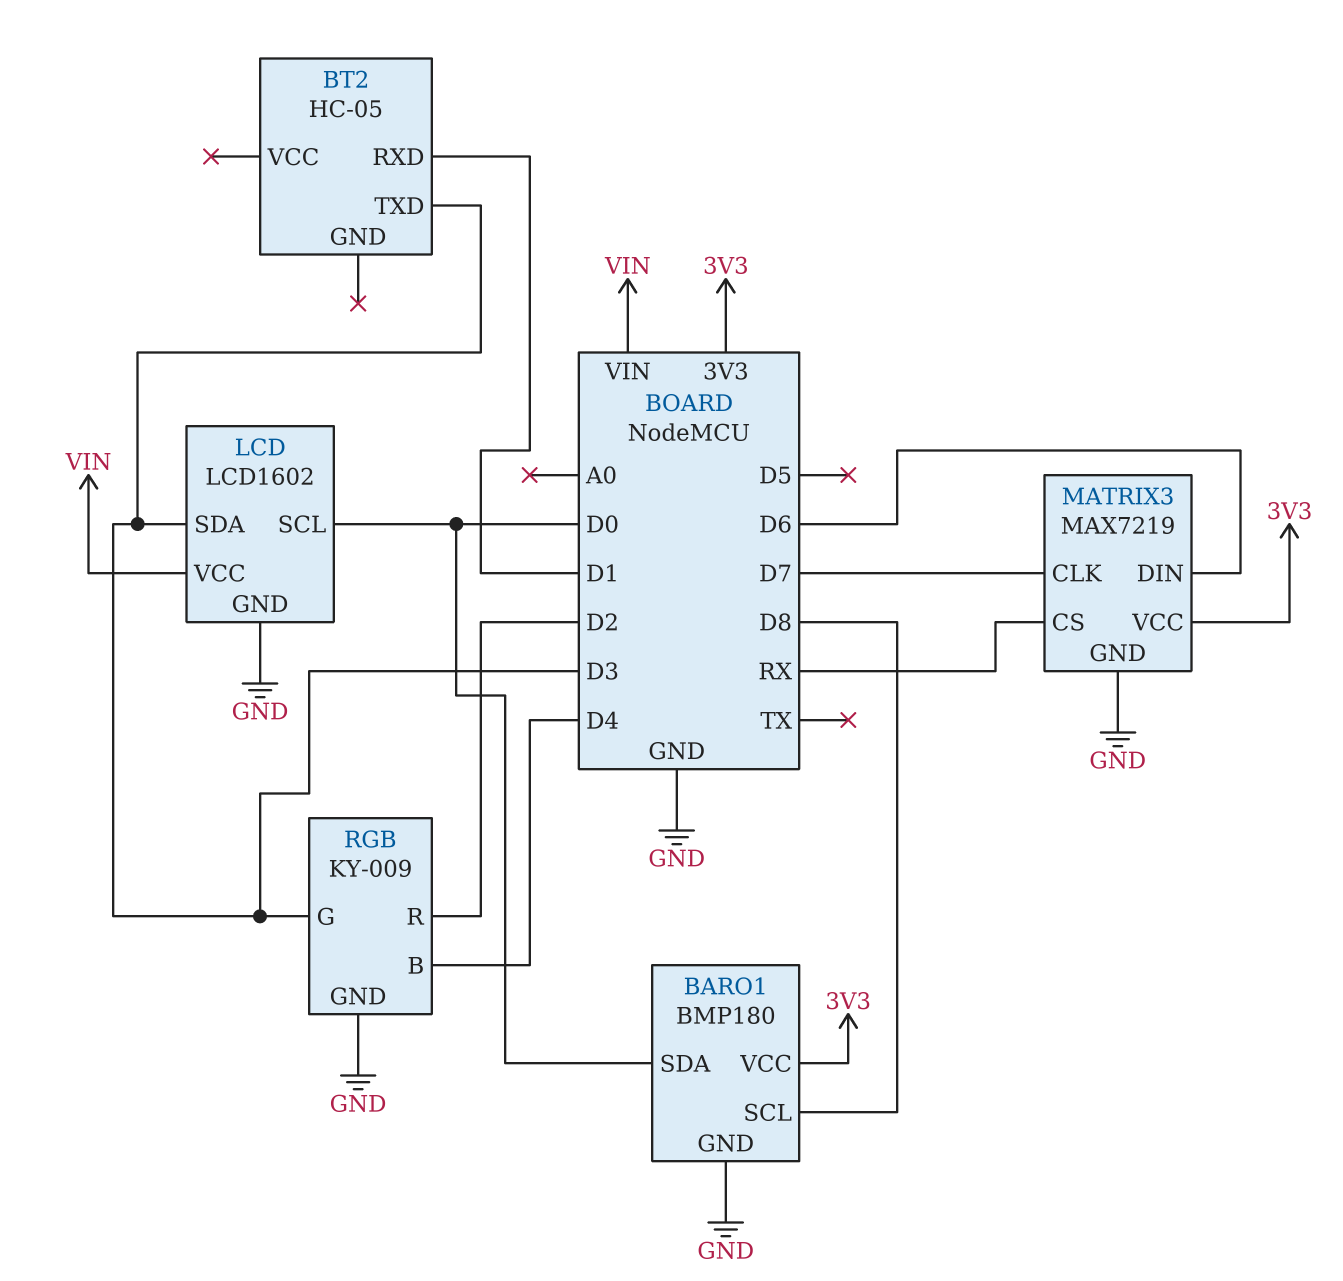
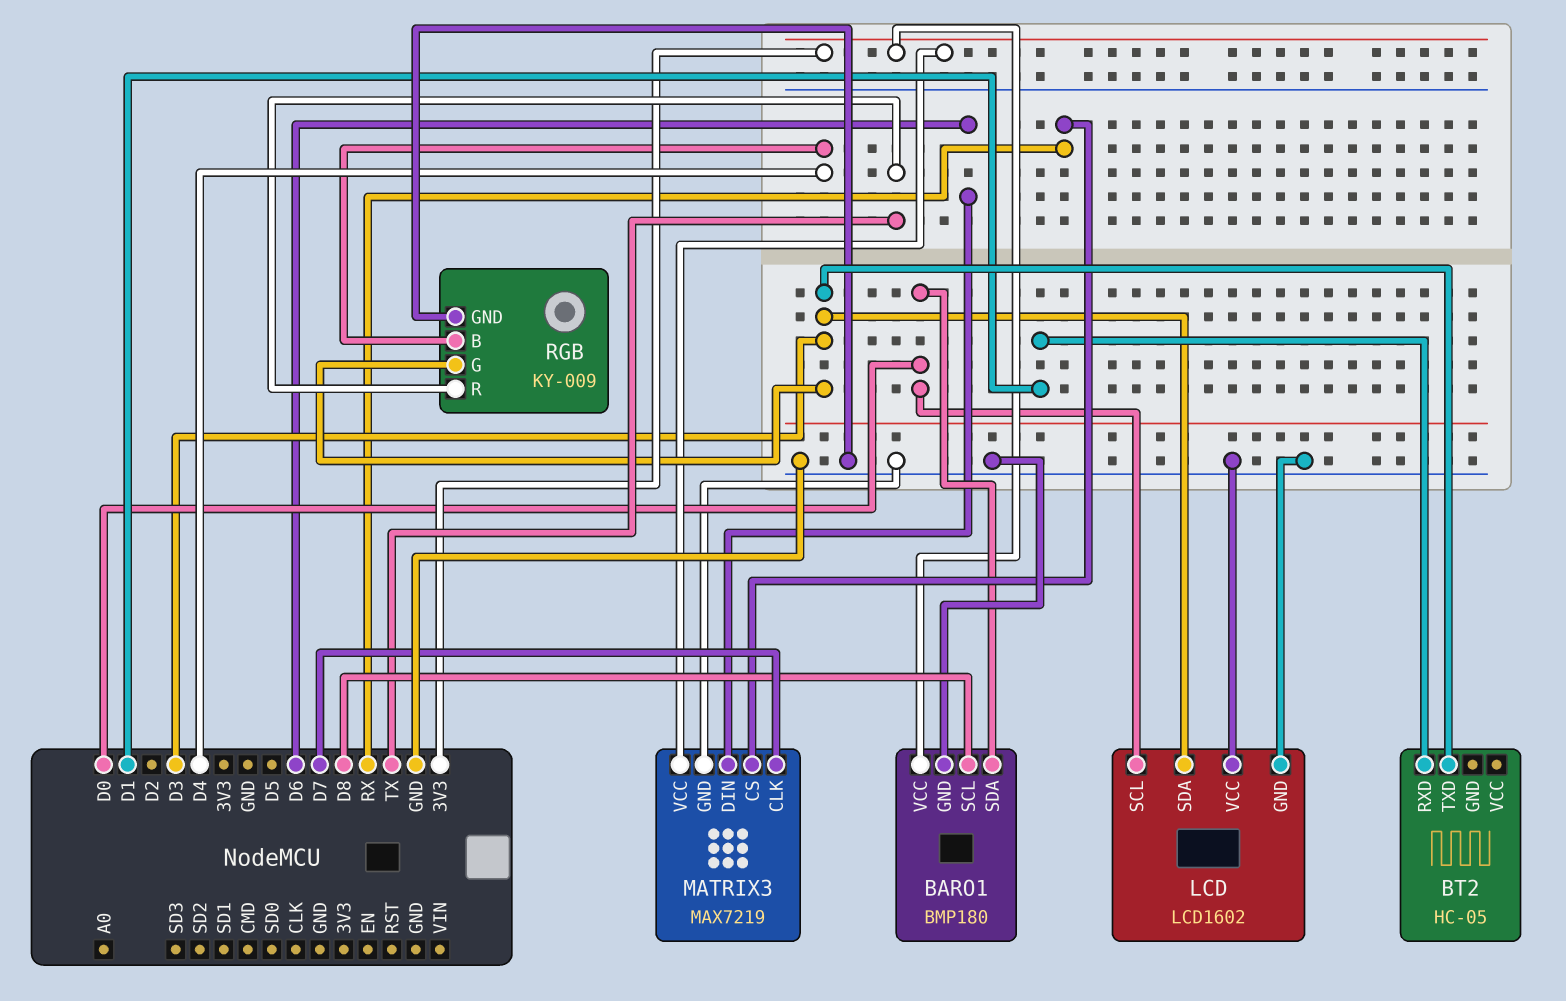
LCD pin VCC: VIN -> GND
RGB pin R: D2 -> TX

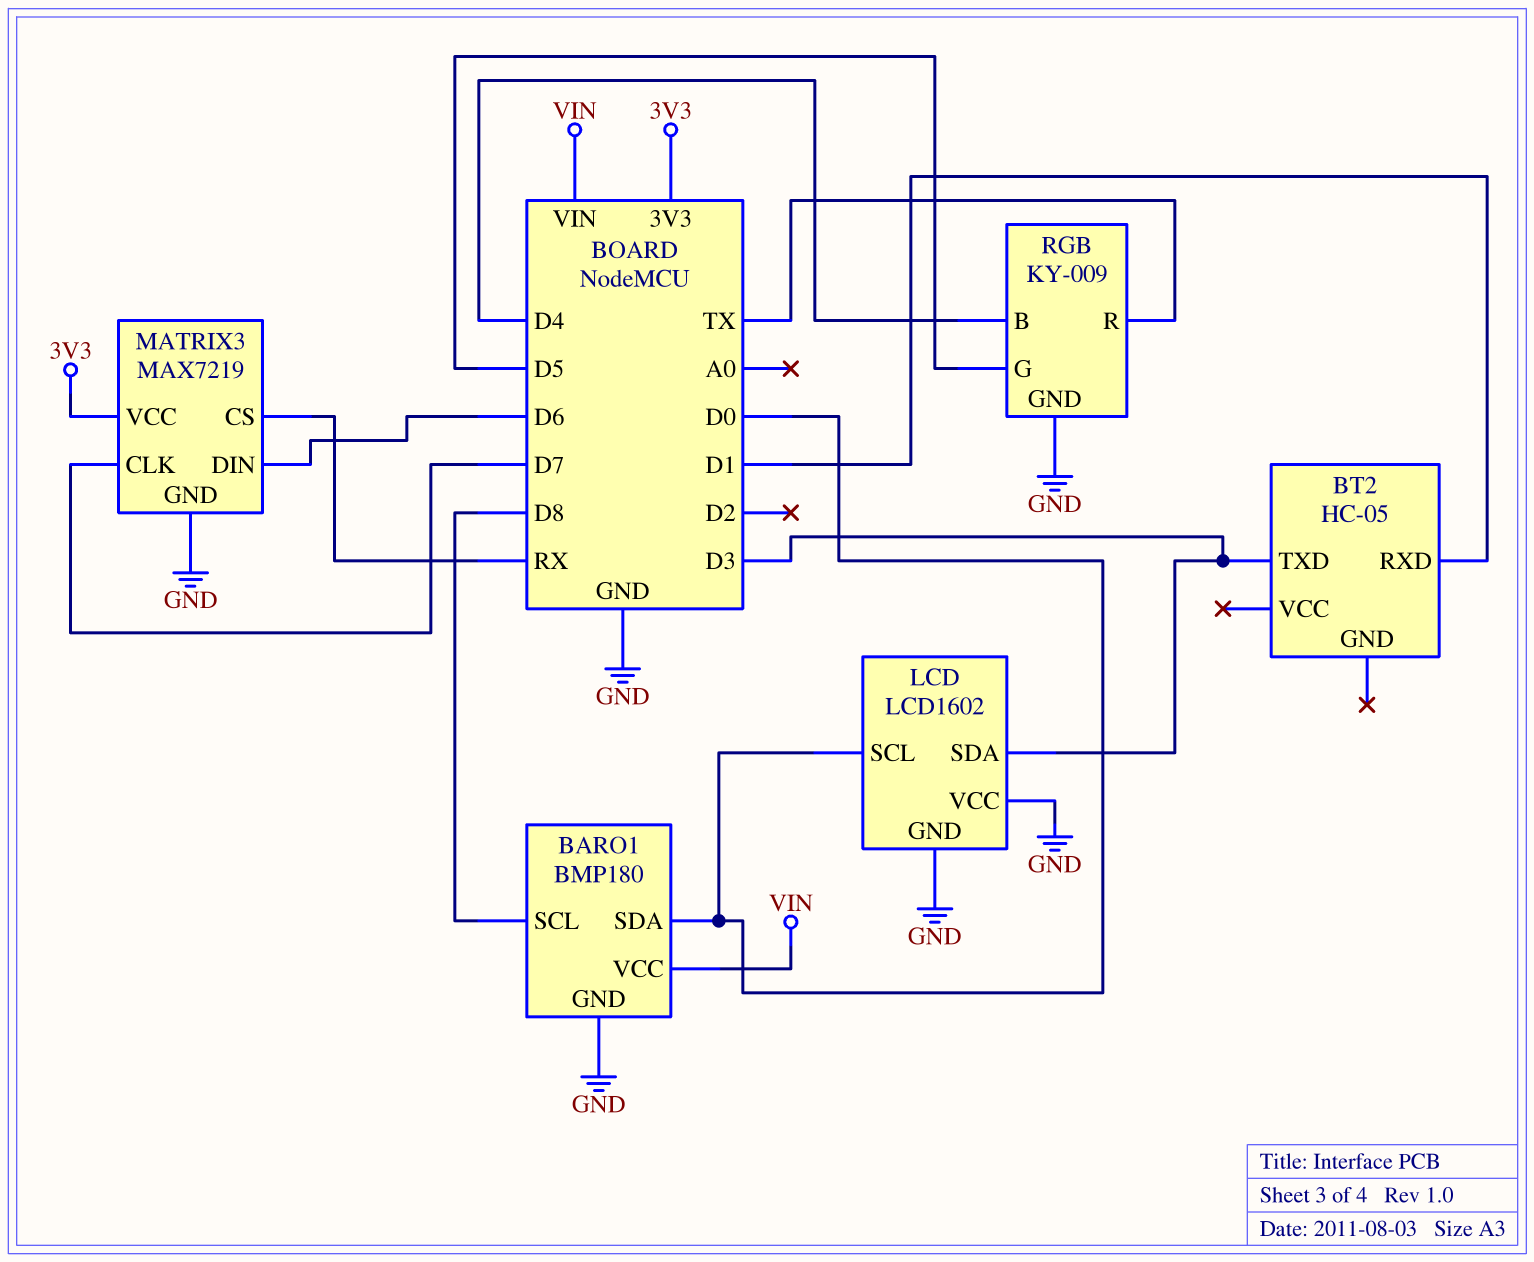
BARO1 pin VCC: 3V3 -> VIN
RGB pin G: D3 -> D5

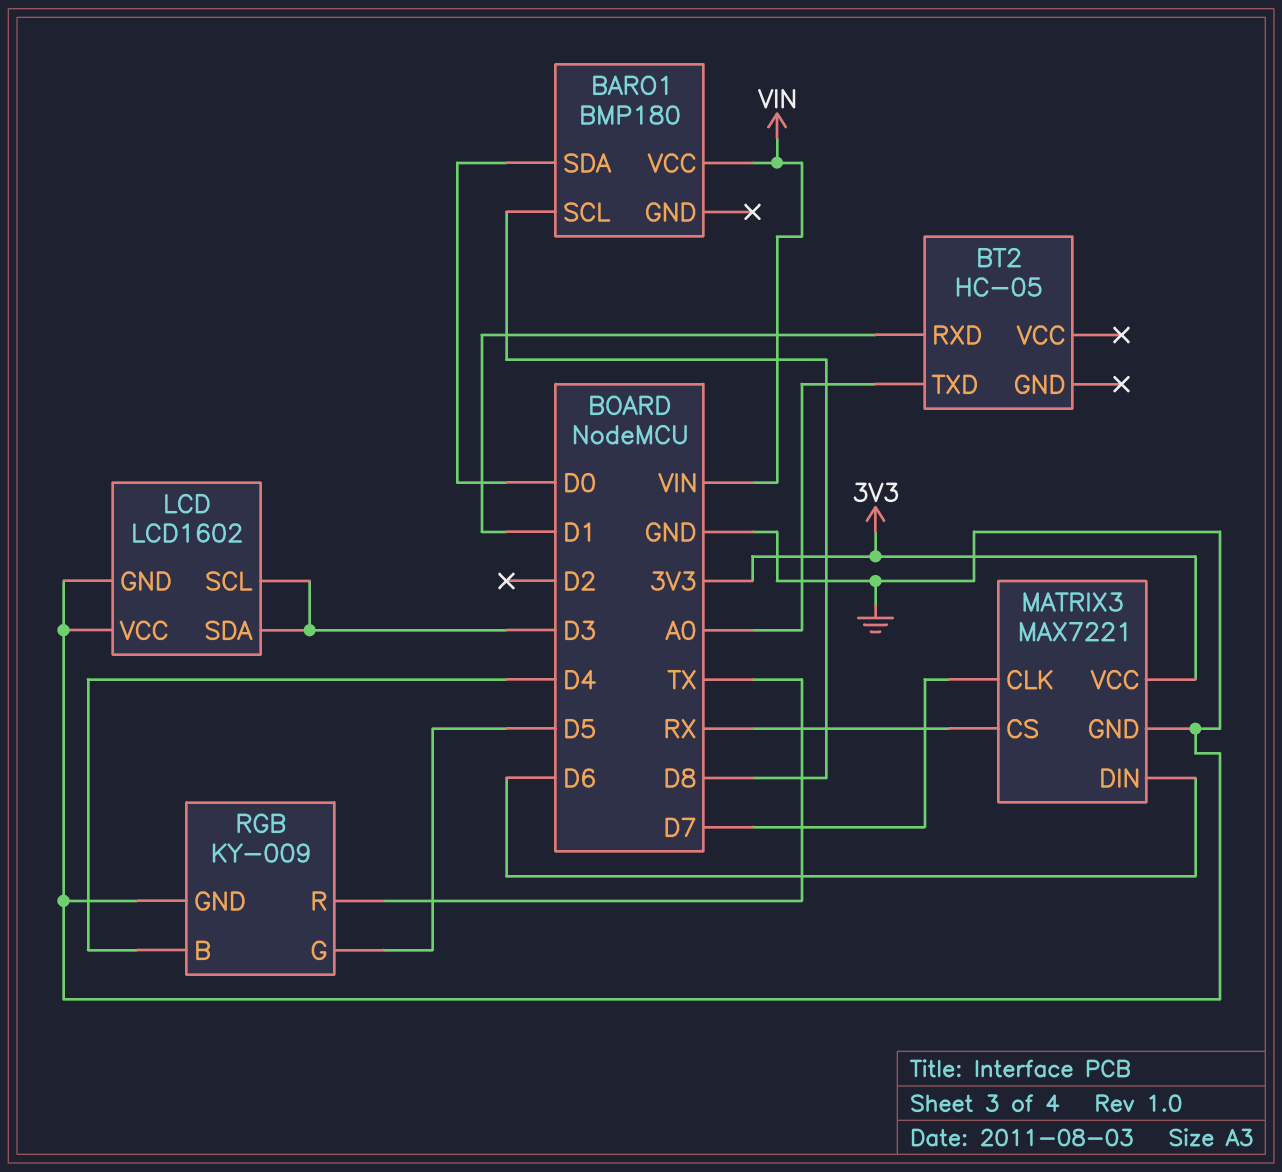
BARO1 pin GND: GND -> none
BT2 pin TXD: D3 -> A0
LCD pin SCL: D0 -> D3
MATRIX3: MAX7219 -> MAX7221

